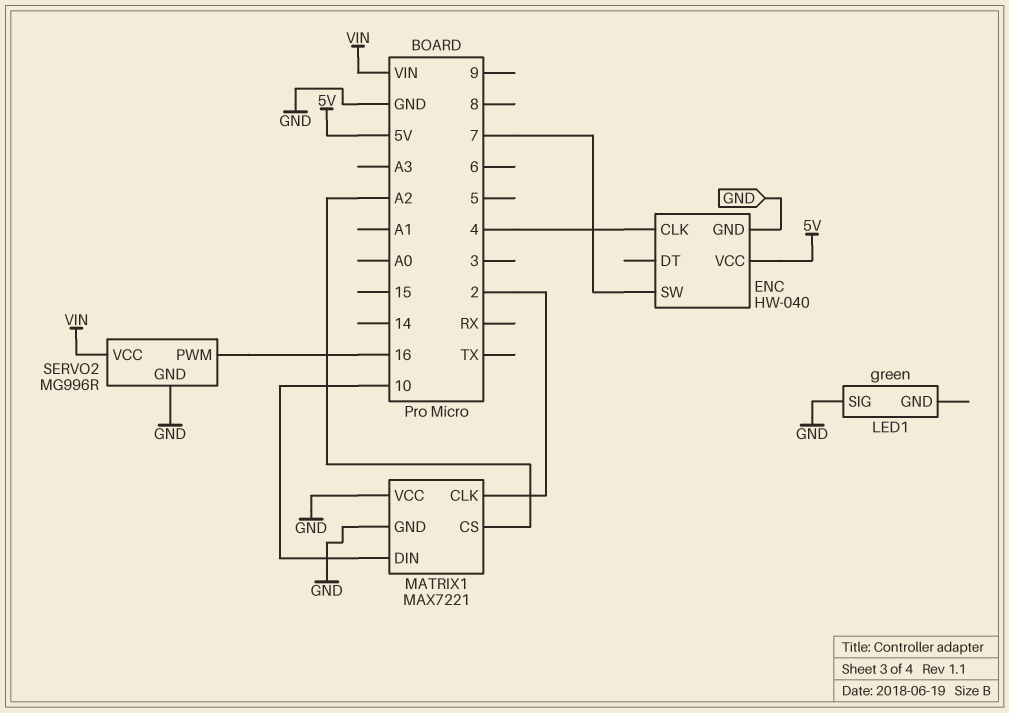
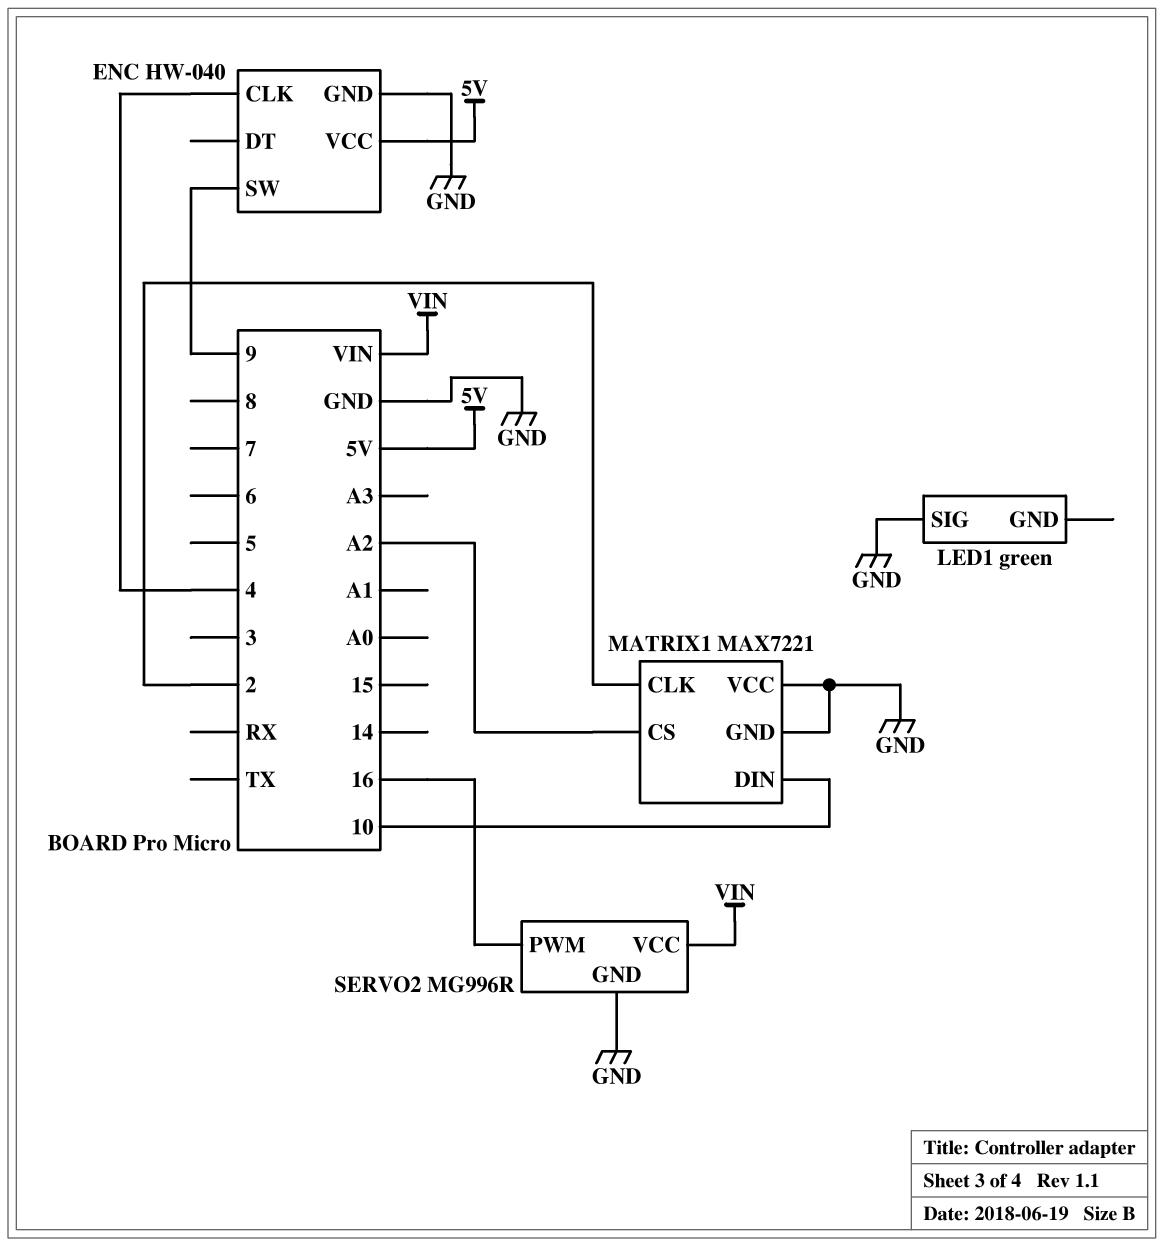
ENC pin SW: 7 -> 9

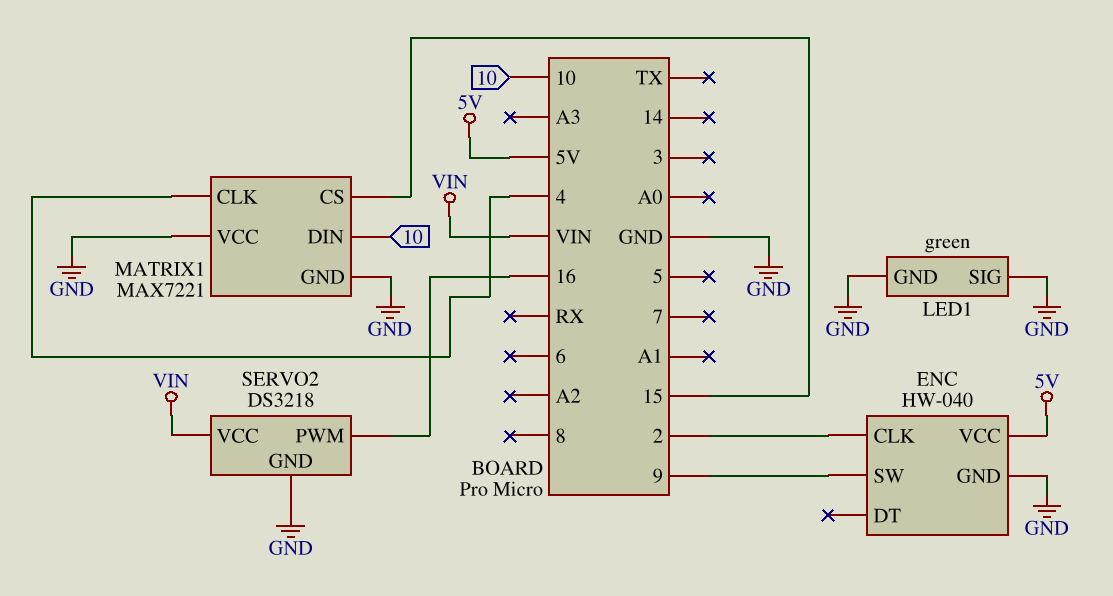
ENC pin CLK: 4 -> 2
LED1 pin GND: none -> GND
MATRIX1 pin CLK: 2 -> 4
MATRIX1 pin CS: A2 -> 15
SERVO2: MG996R -> DS3218

